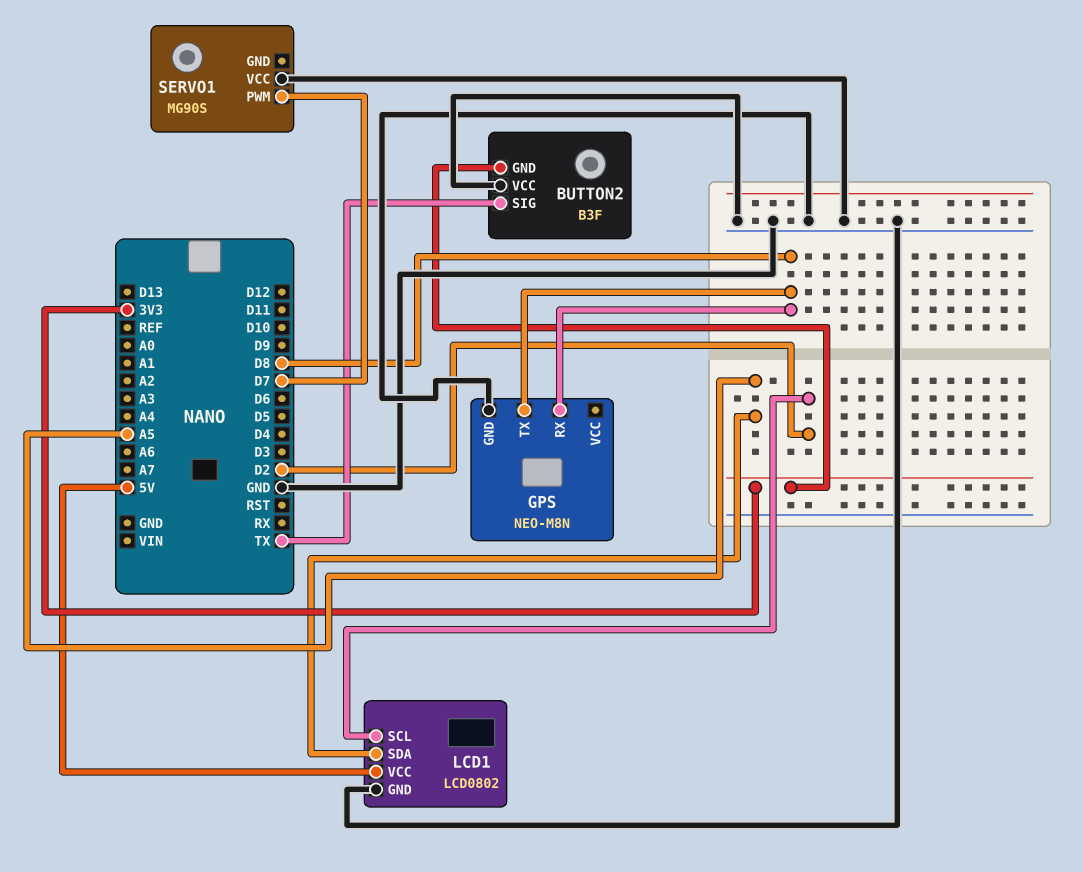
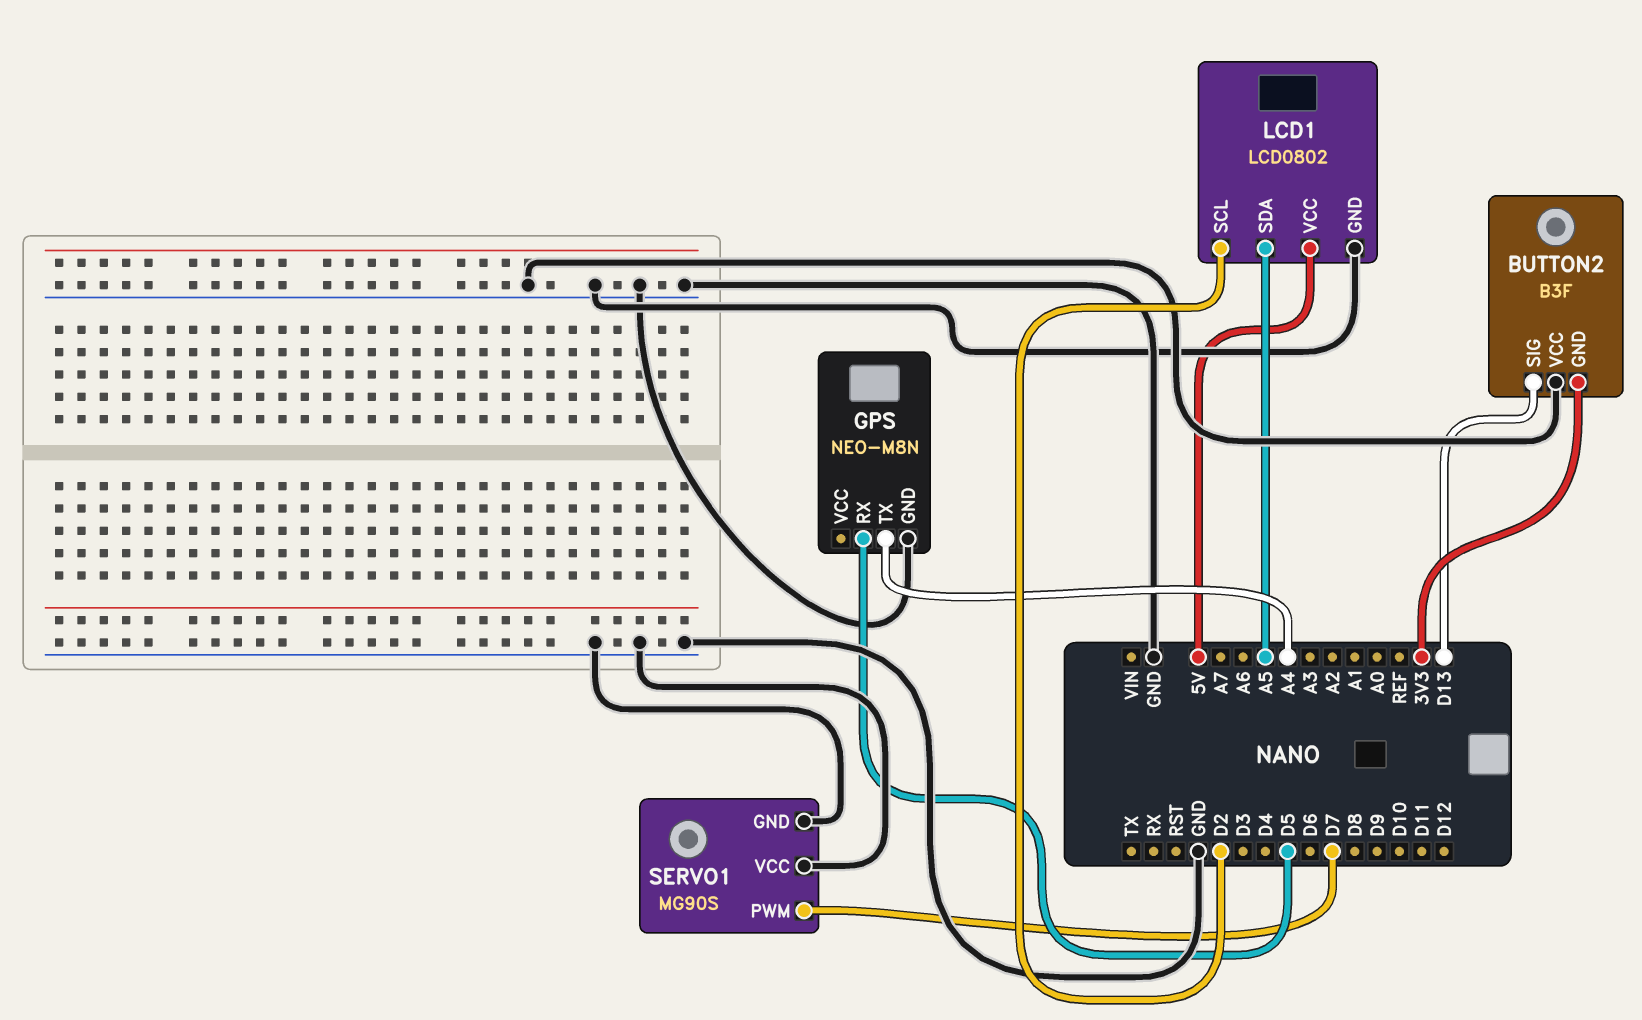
BUTTON2 pin SIG: TX -> D13
GPS pin RX: D8 -> D5
GPS pin TX: D8 -> A4
SERVO1 pin GND: none -> GND

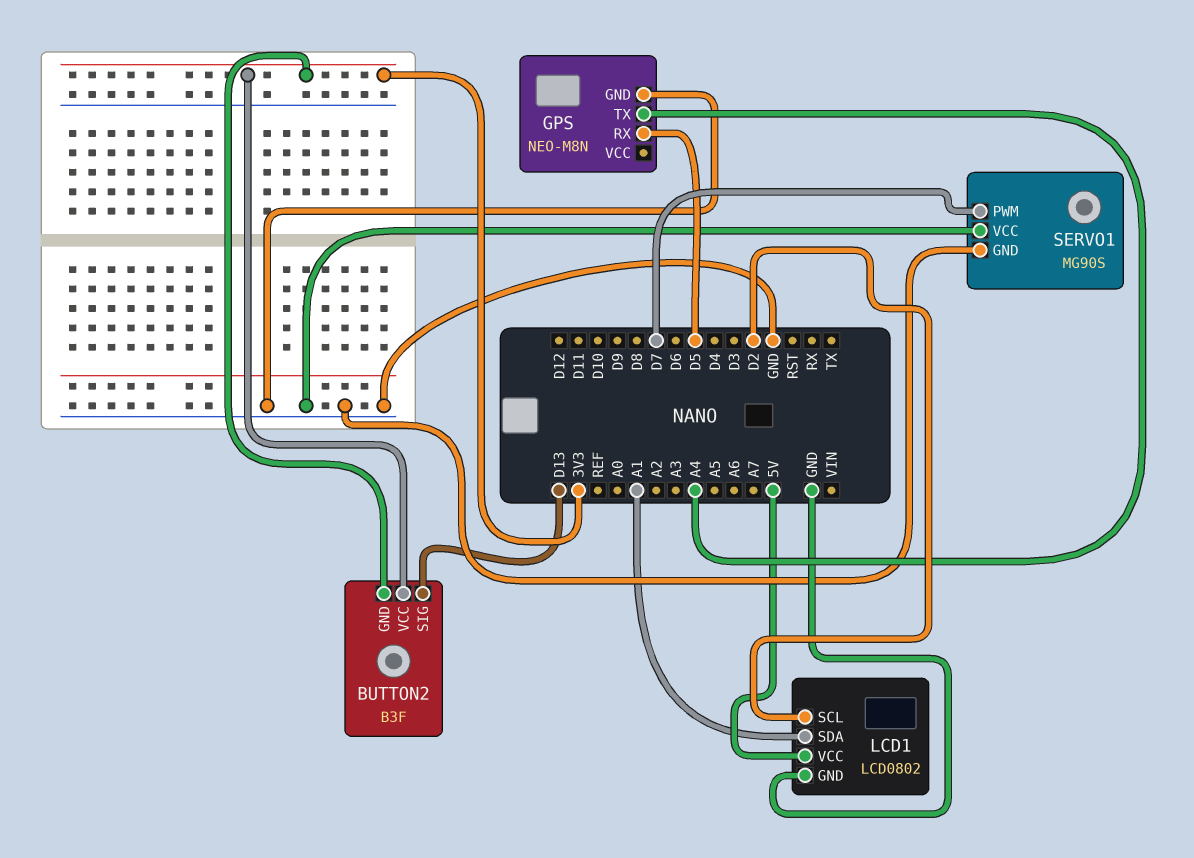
BUTTON2 pin VCC: GND -> 3V3
LCD1 pin SDA: A5 -> A1

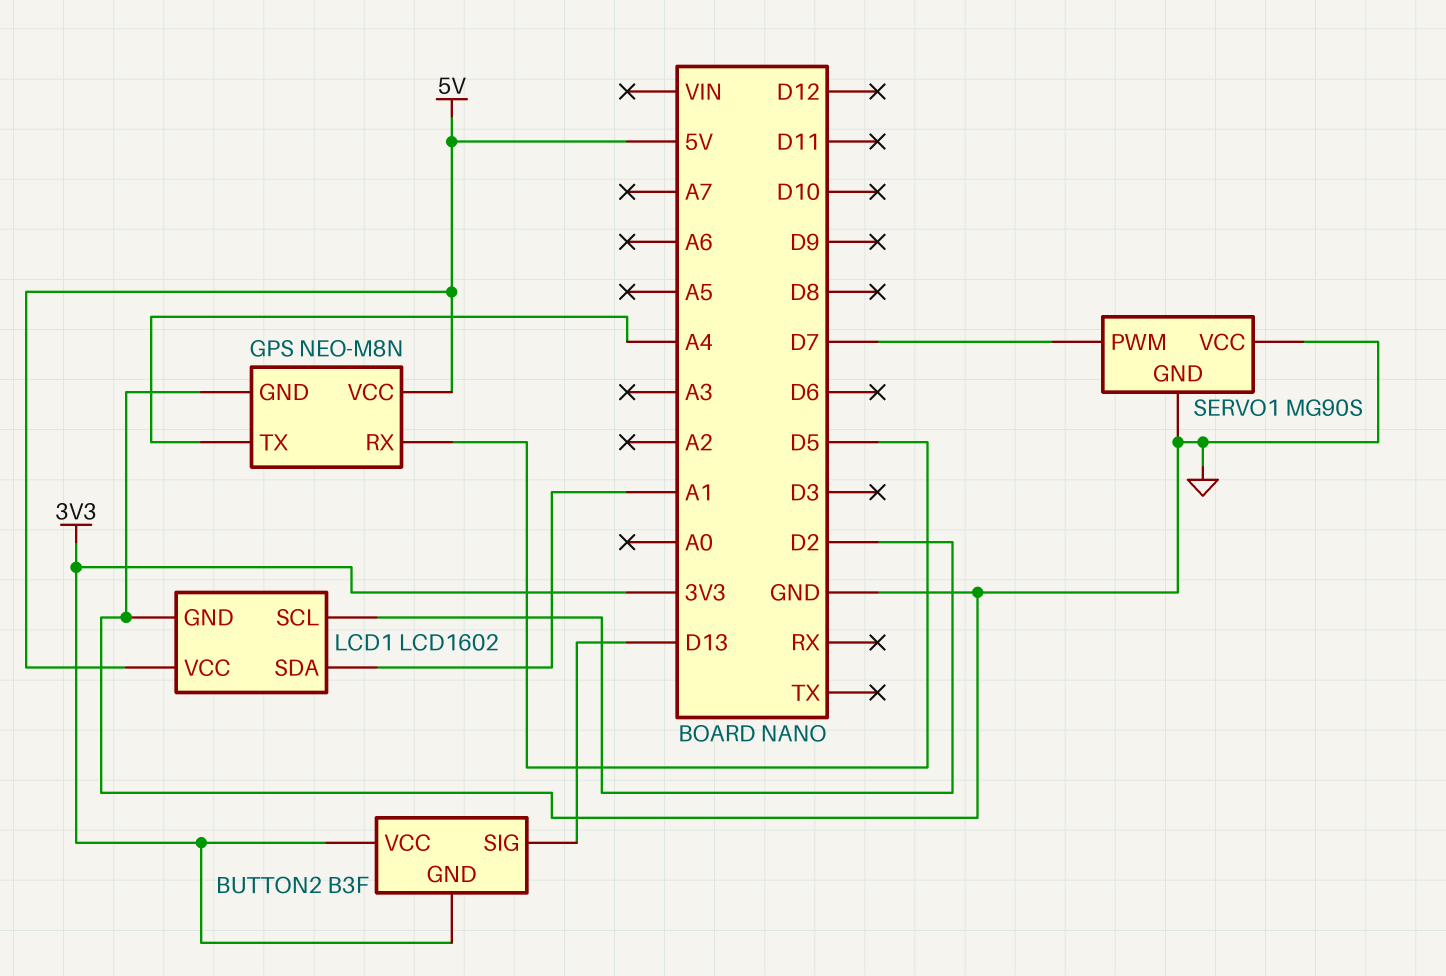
GPS pin VCC: none -> 5V
LCD1: LCD0802 -> LCD1602

